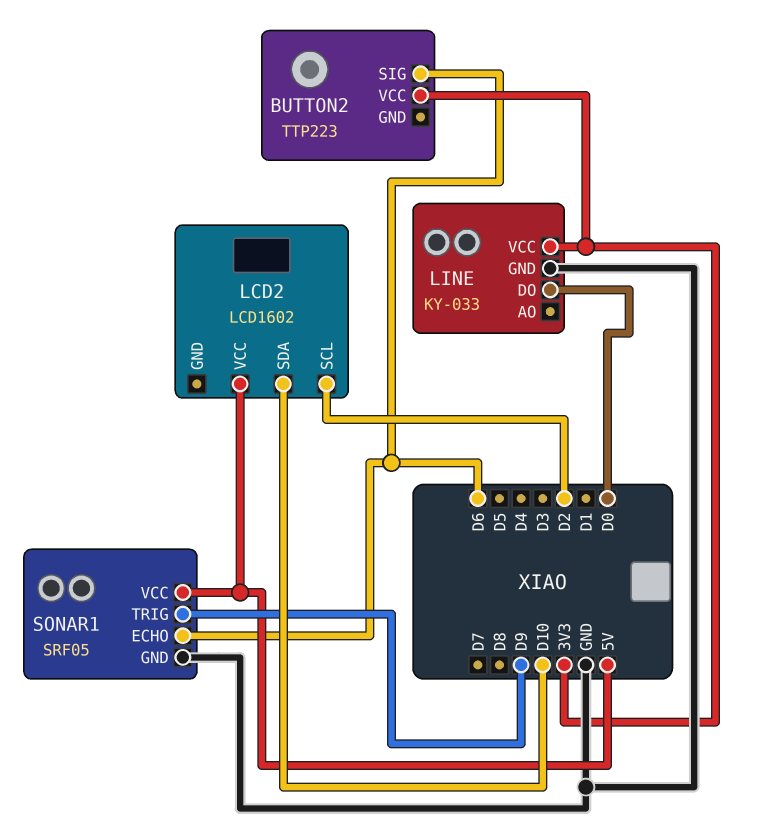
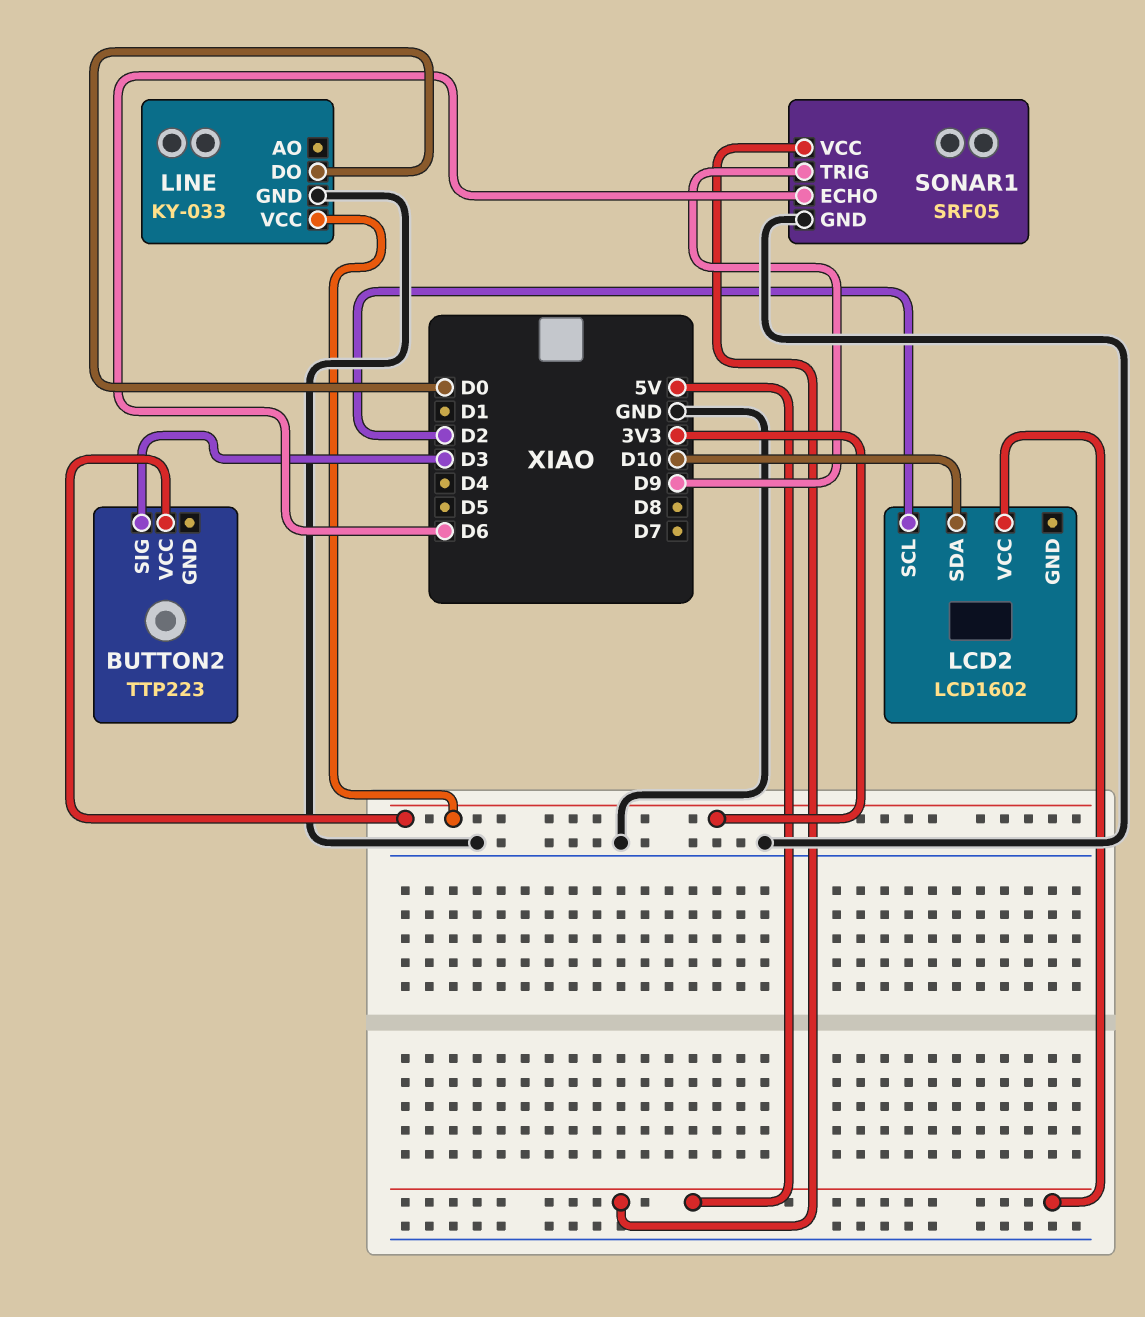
BUTTON2 pin SIG: D6 -> D3

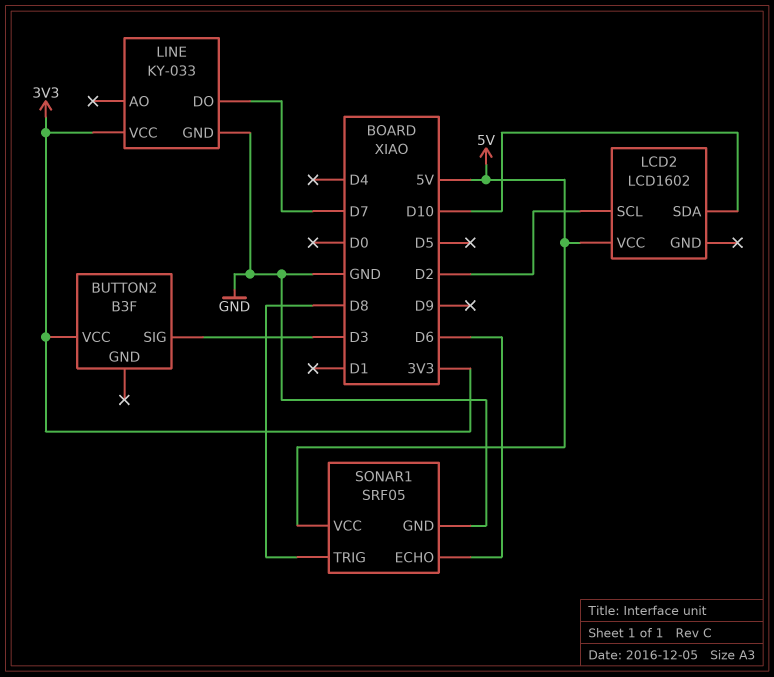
BUTTON2: TTP223 -> B3F
LINE pin DO: D0 -> D7
SONAR1 pin TRIG: D9 -> D8

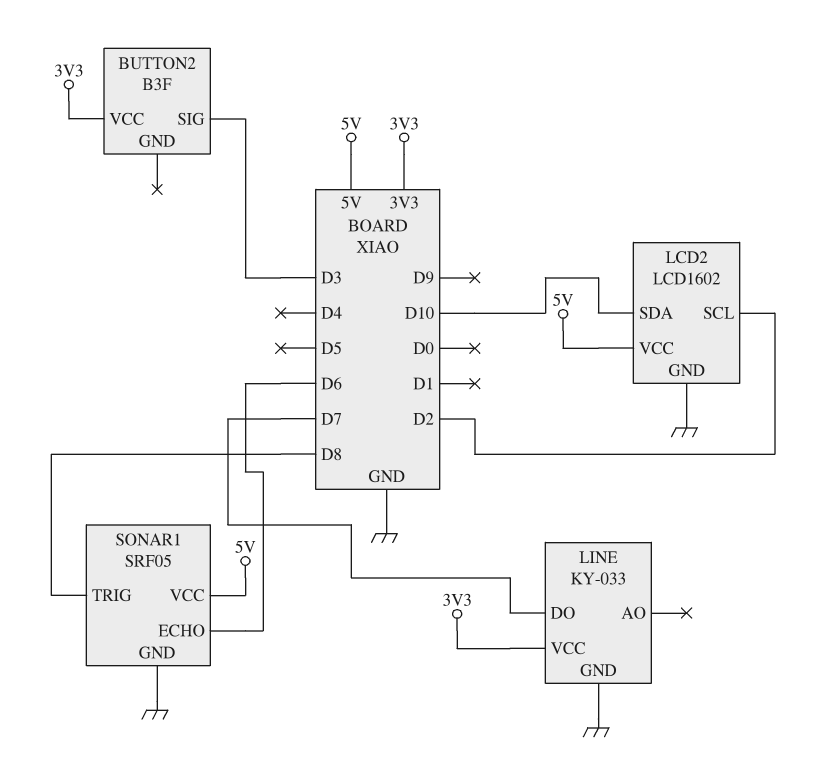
LCD2 pin GND: none -> GND

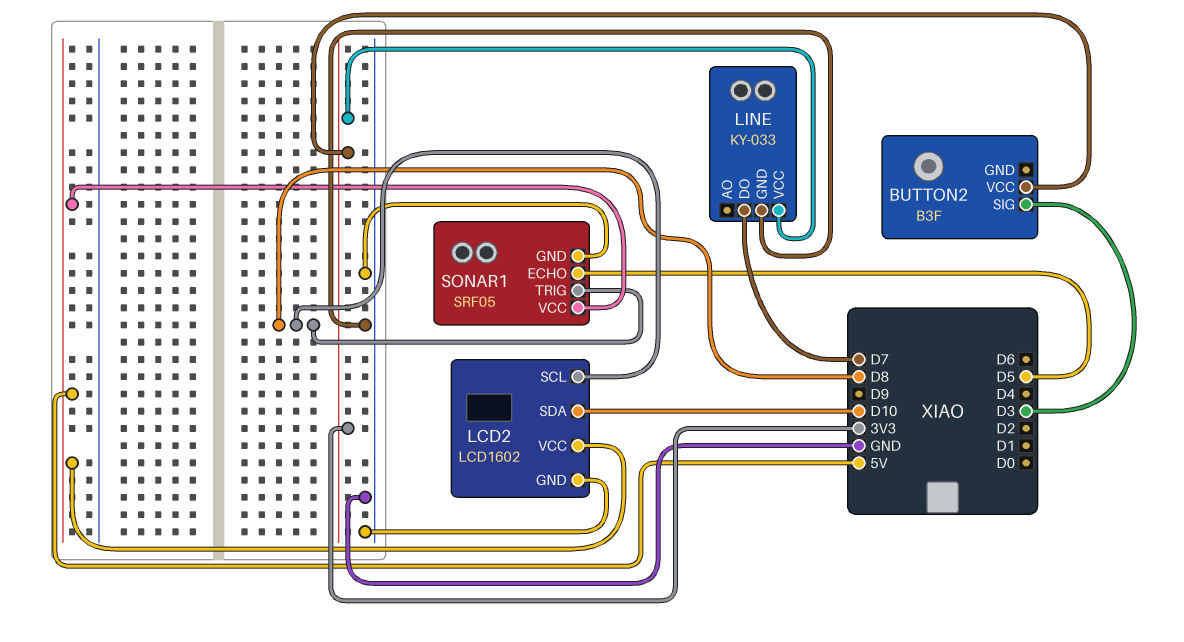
LCD2 pin SCL: D2 -> D8
SONAR1 pin ECHO: D6 -> D5

